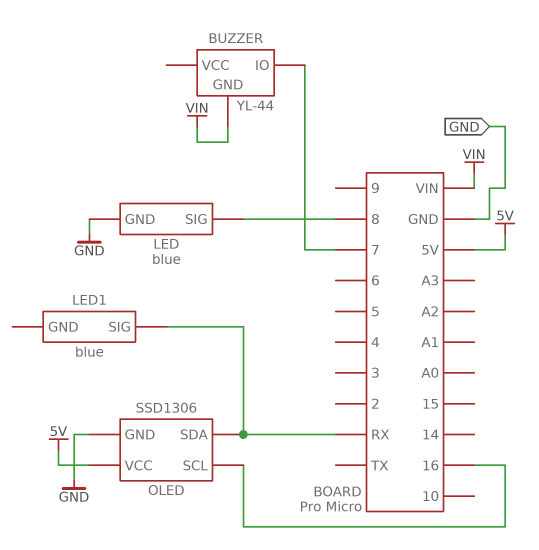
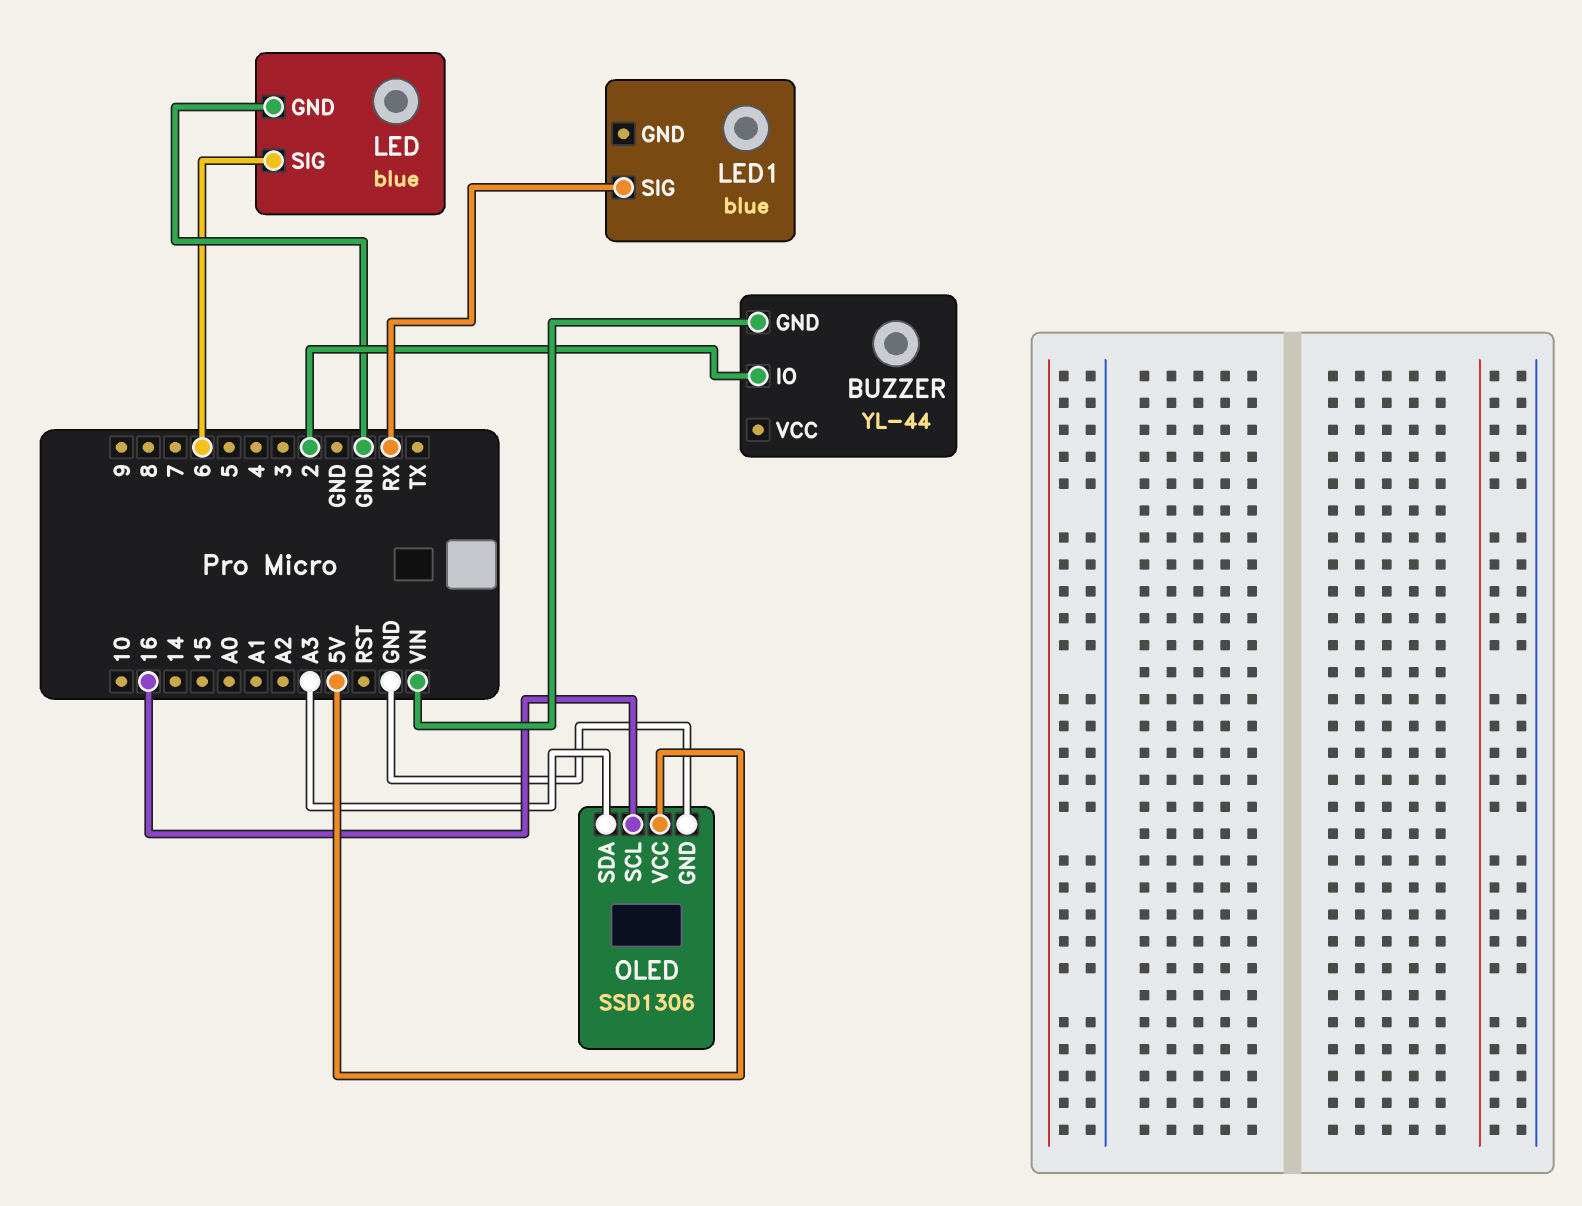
BUZZER pin IO: 7 -> 2
LED pin SIG: 8 -> 6
OLED pin SDA: RX -> A3

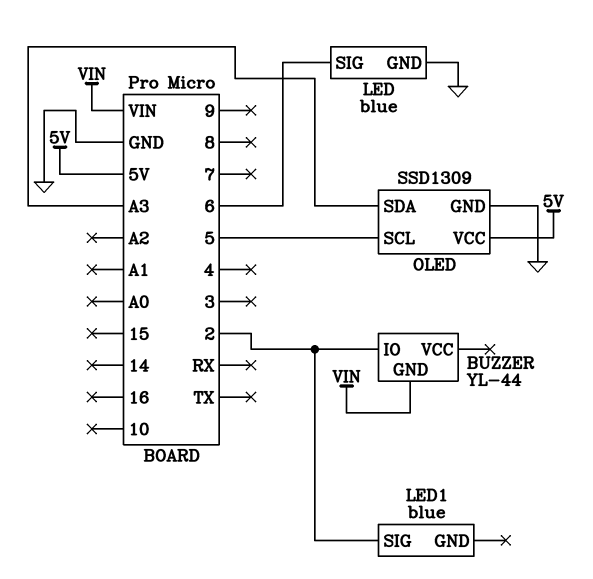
LED1 pin SIG: RX -> 2
OLED: SSD1306 -> SSD1309
OLED pin SCL: 16 -> 5

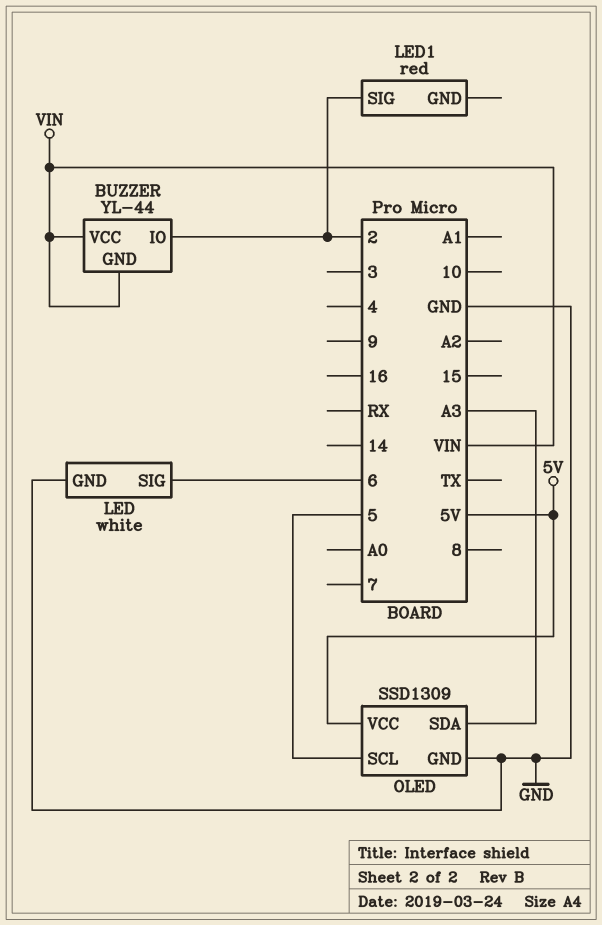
BUZZER pin VCC: none -> VIN
LED: blue -> white
LED1: blue -> red

